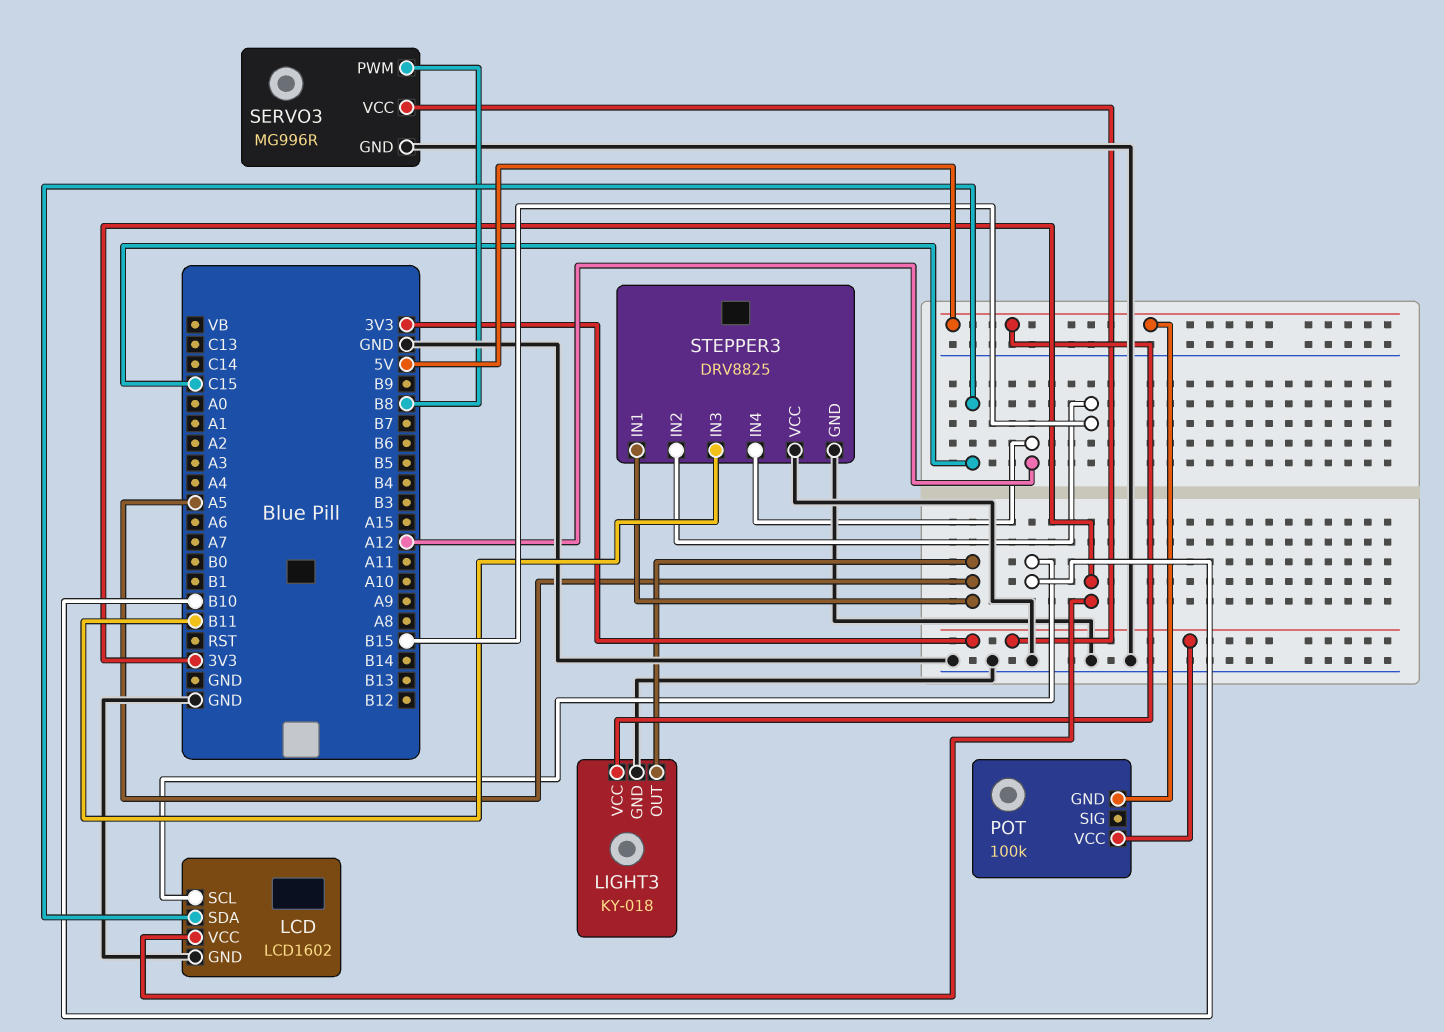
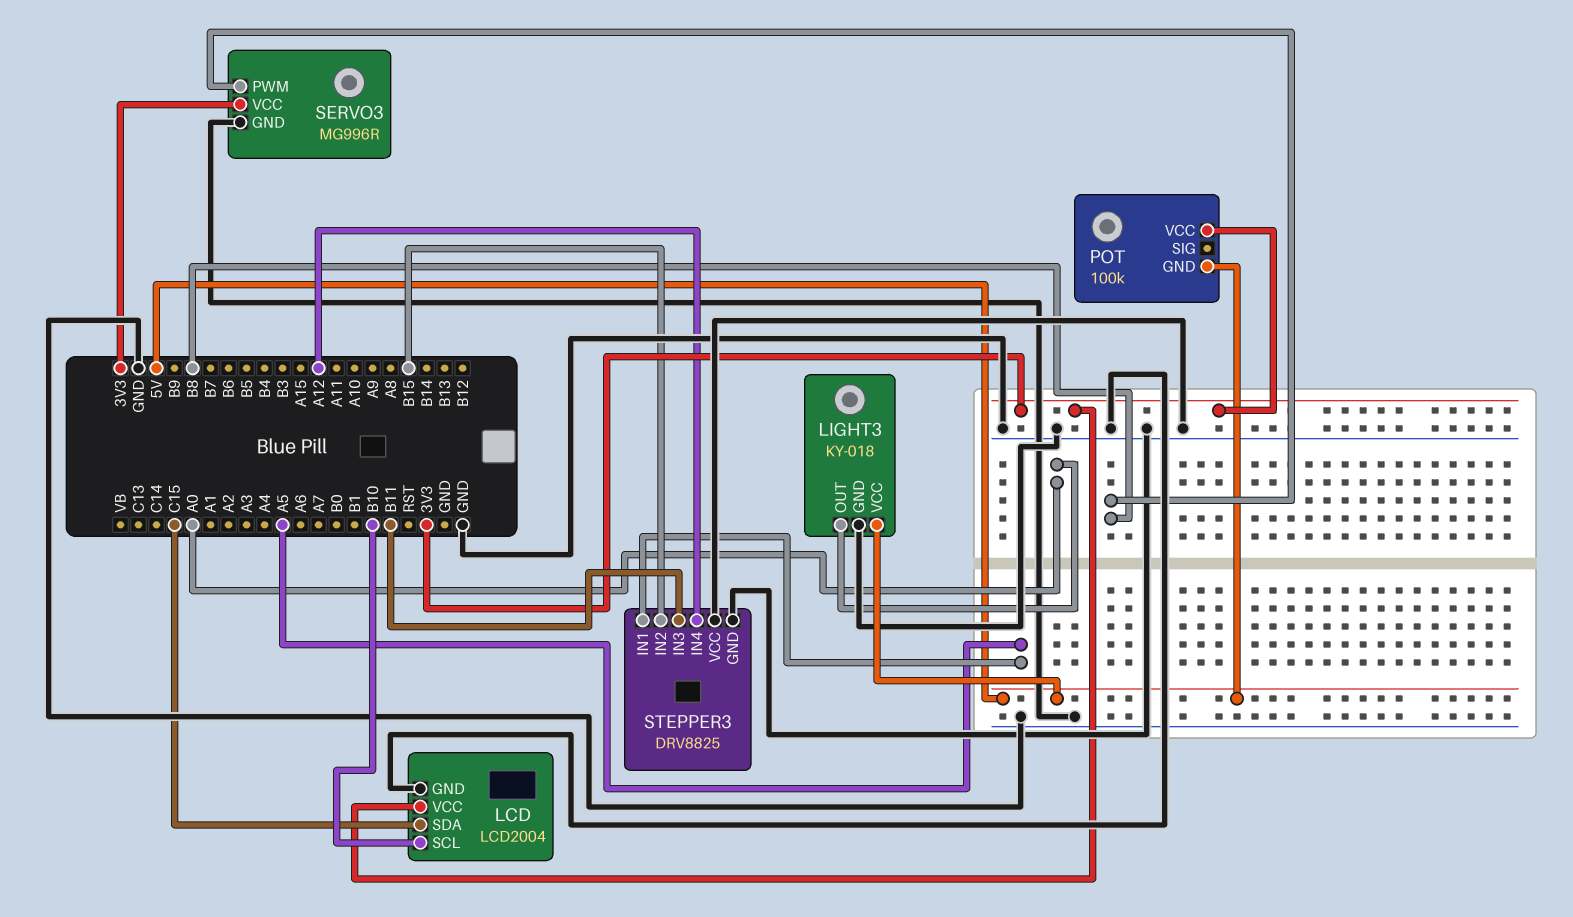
LCD: LCD1602 -> LCD2004
LIGHT3 pin OUT: A5 -> A0

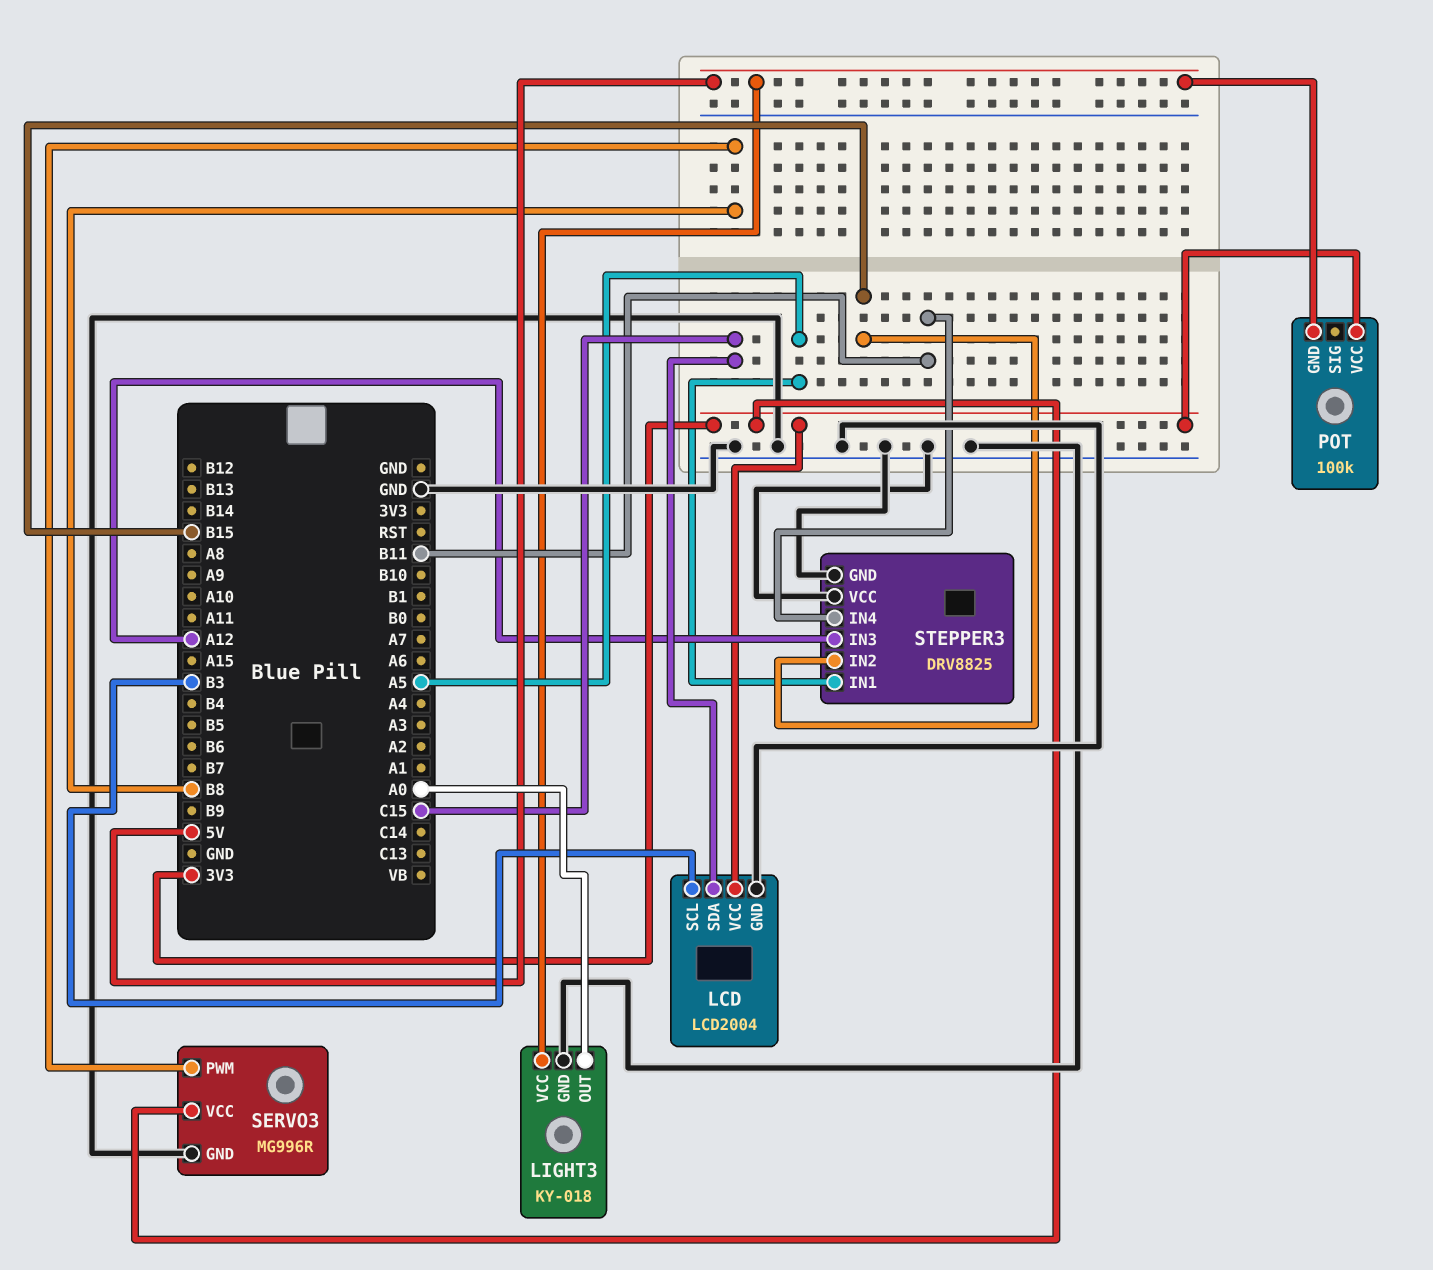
LCD pin SCL: B10 -> B3
STEPPER3 pin IN3: B11 -> A12
STEPPER3 pin IN4: A12 -> B11

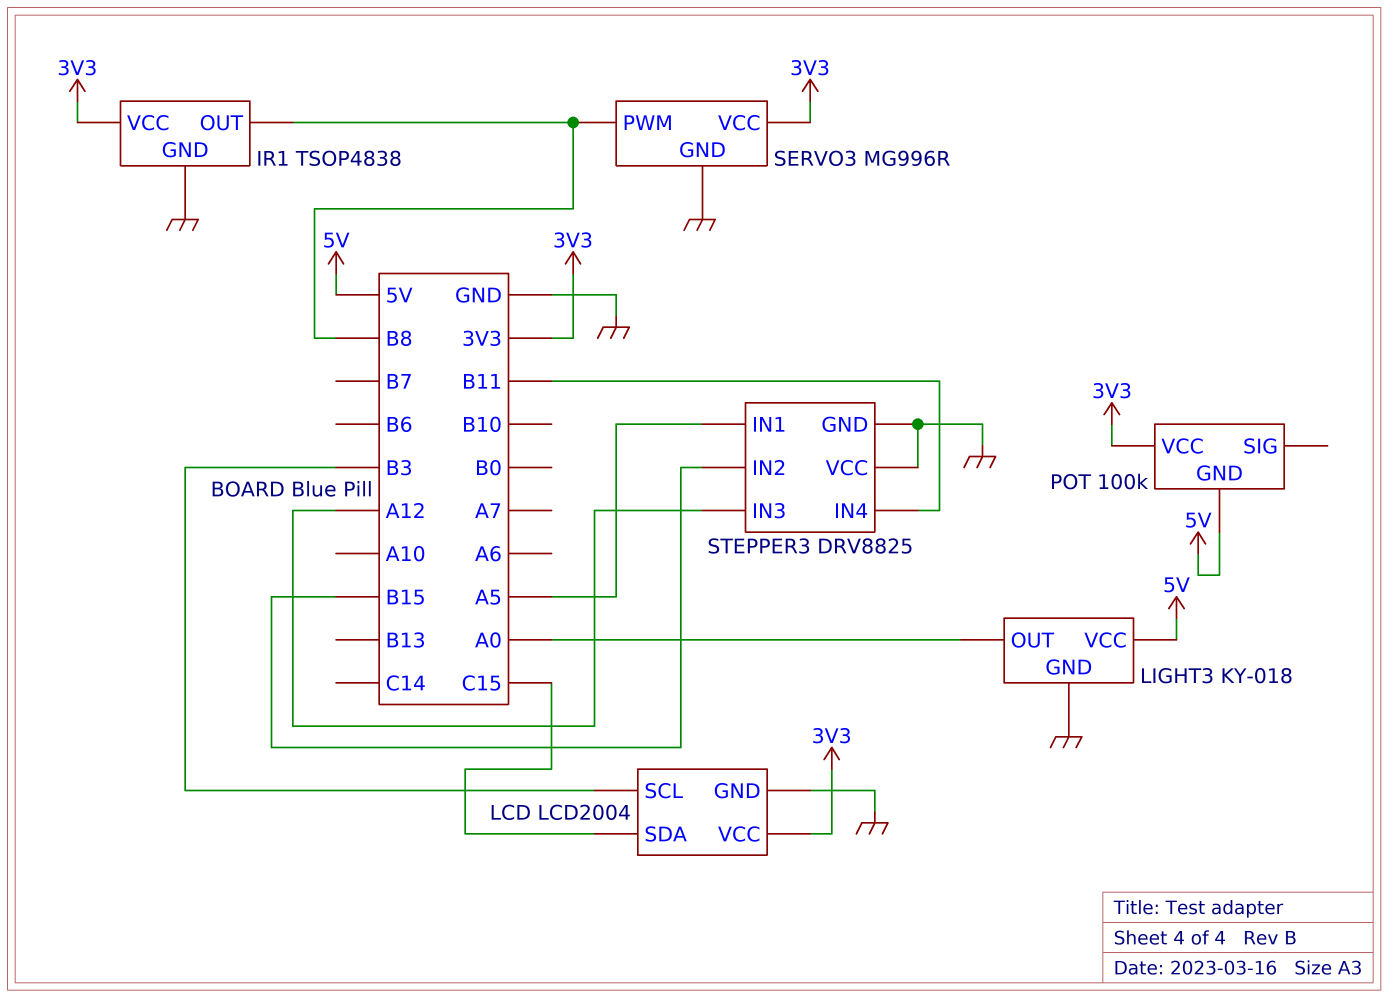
IR1: none -> TSOP4838
IR1 pin GND: none -> GND
IR1 pin OUT: none -> B8
IR1 pin VCC: none -> 3V3

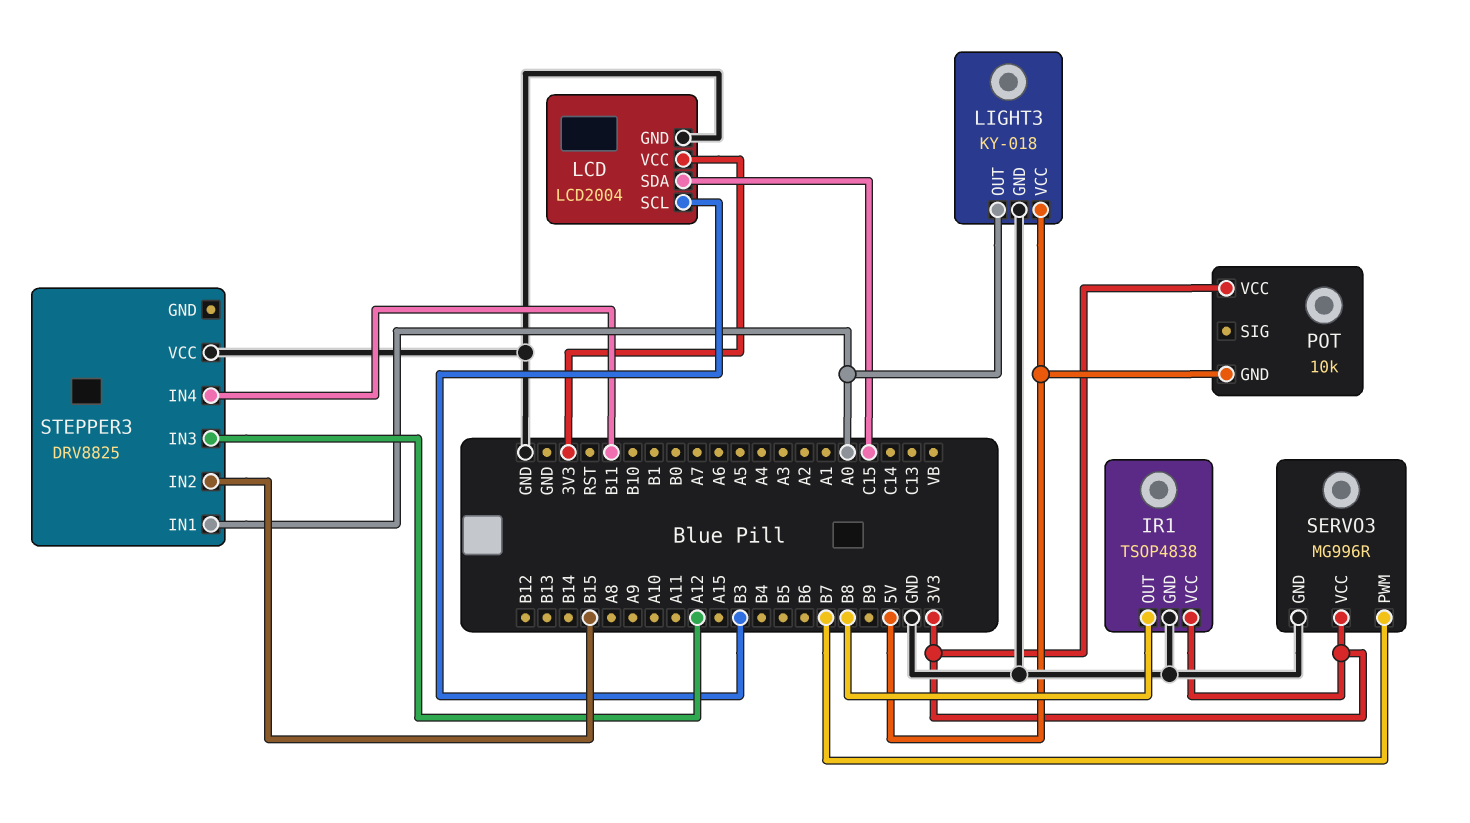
POT: 100k -> 10k
SERVO3 pin PWM: B8 -> B7
STEPPER3 pin GND: GND -> none
STEPPER3 pin IN1: A5 -> A0

